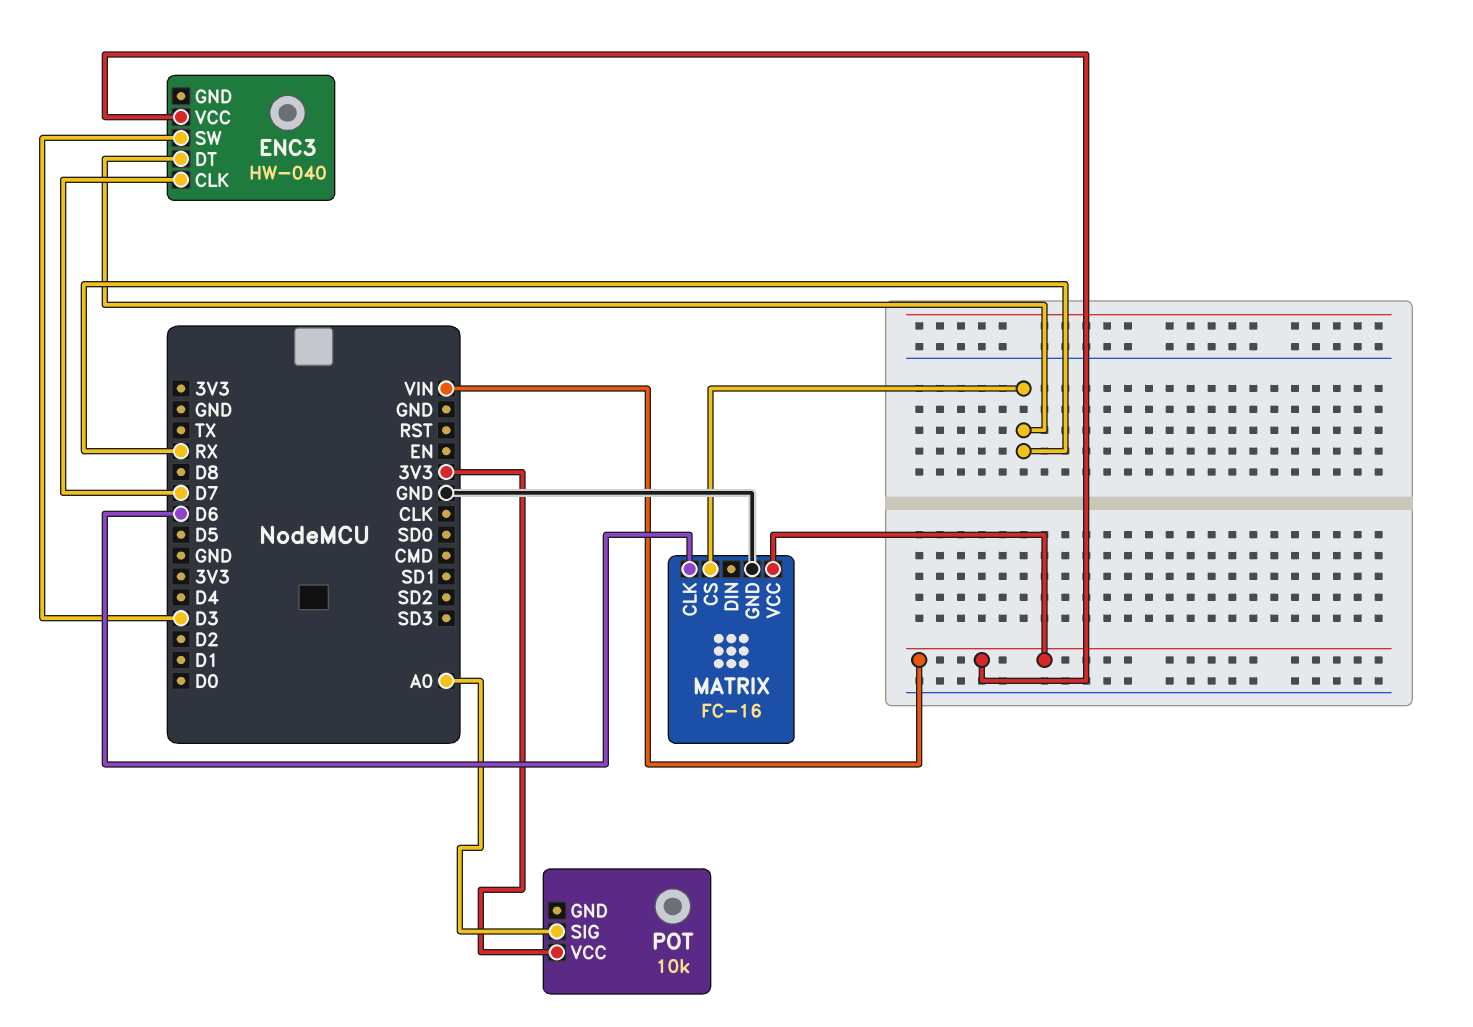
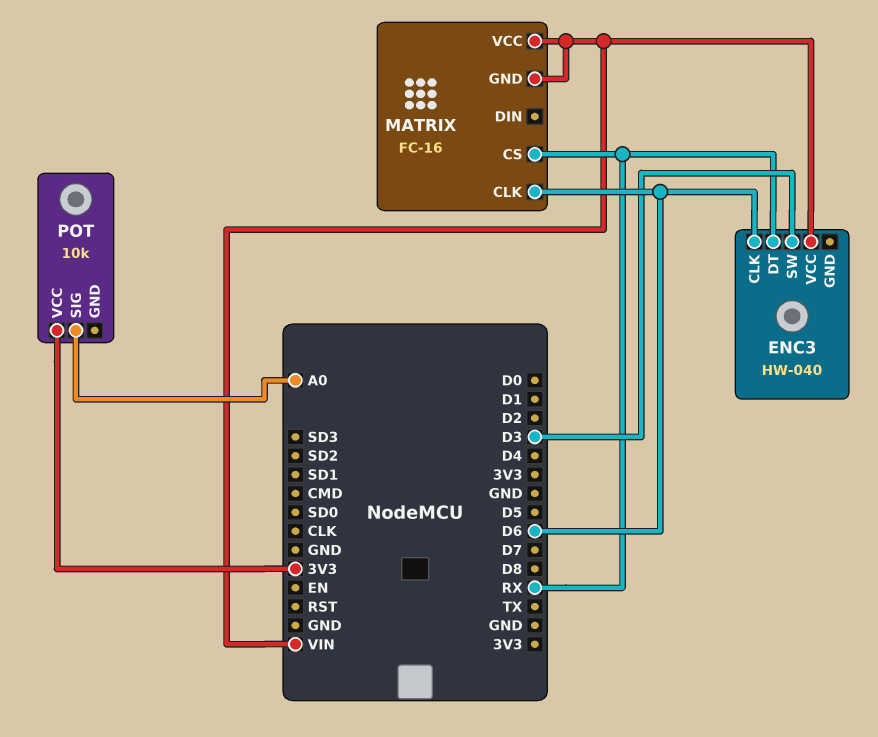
ENC3 pin CLK: D7 -> D6
MATRIX pin GND: GND -> VIN

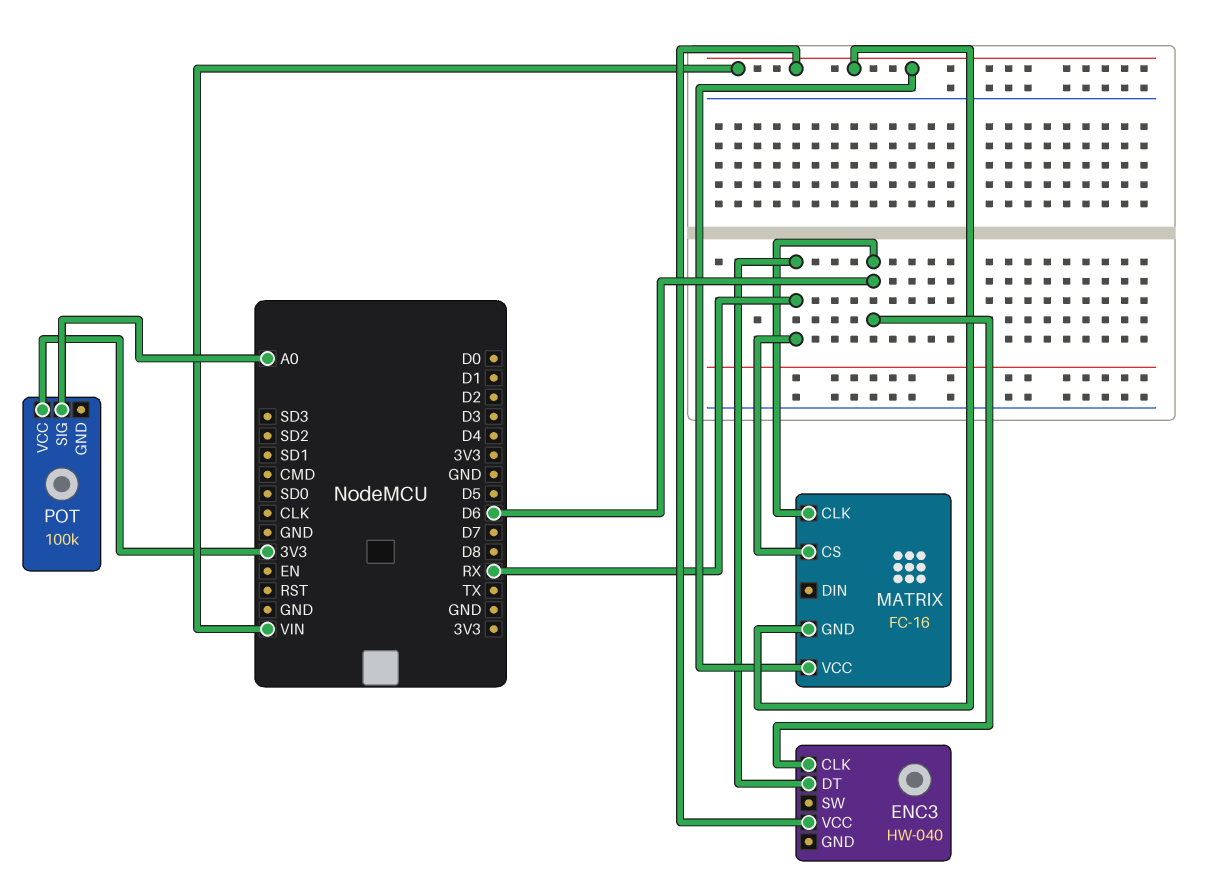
ENC3 pin SW: D3 -> none
POT: 10k -> 100k

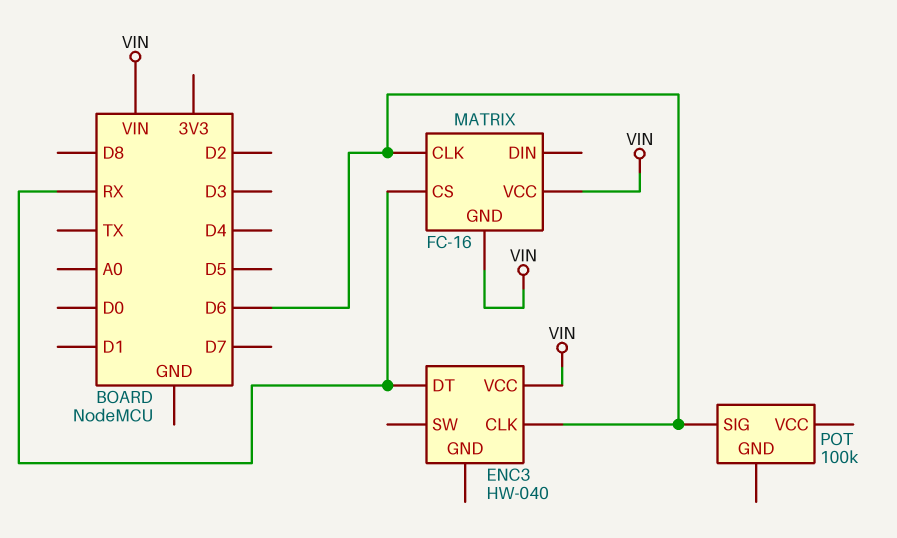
POT pin SIG: A0 -> D6
POT pin VCC: 3V3 -> none

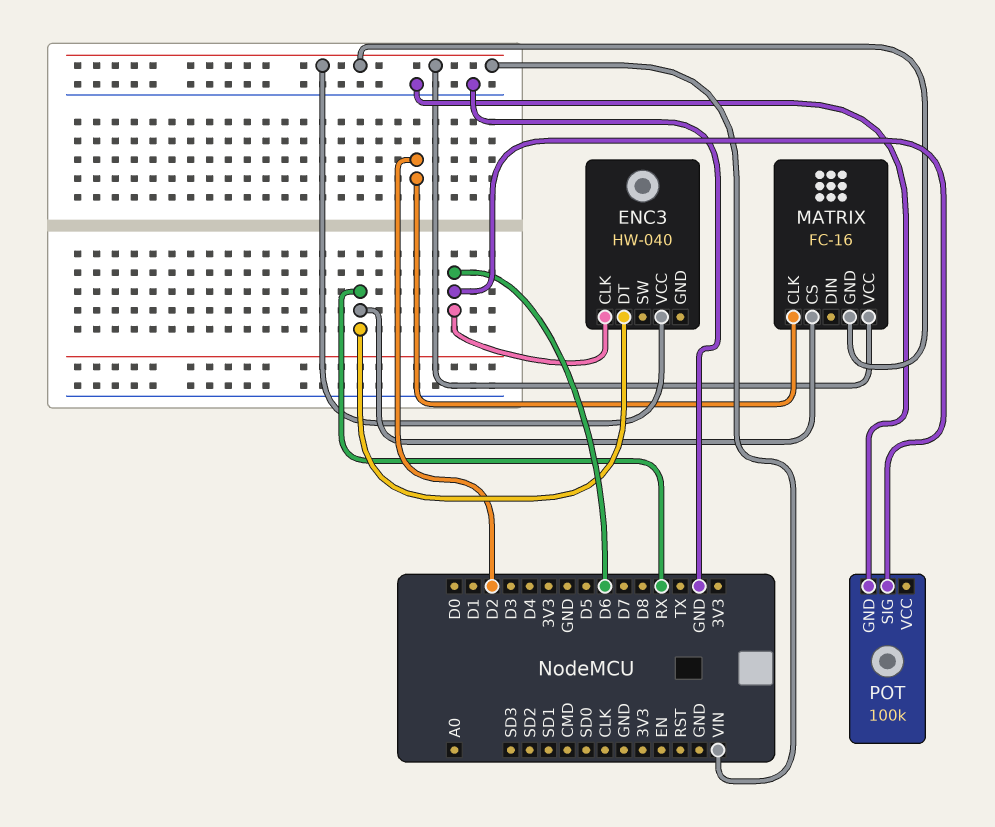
MATRIX pin CLK: D6 -> D2
POT pin GND: none -> GND

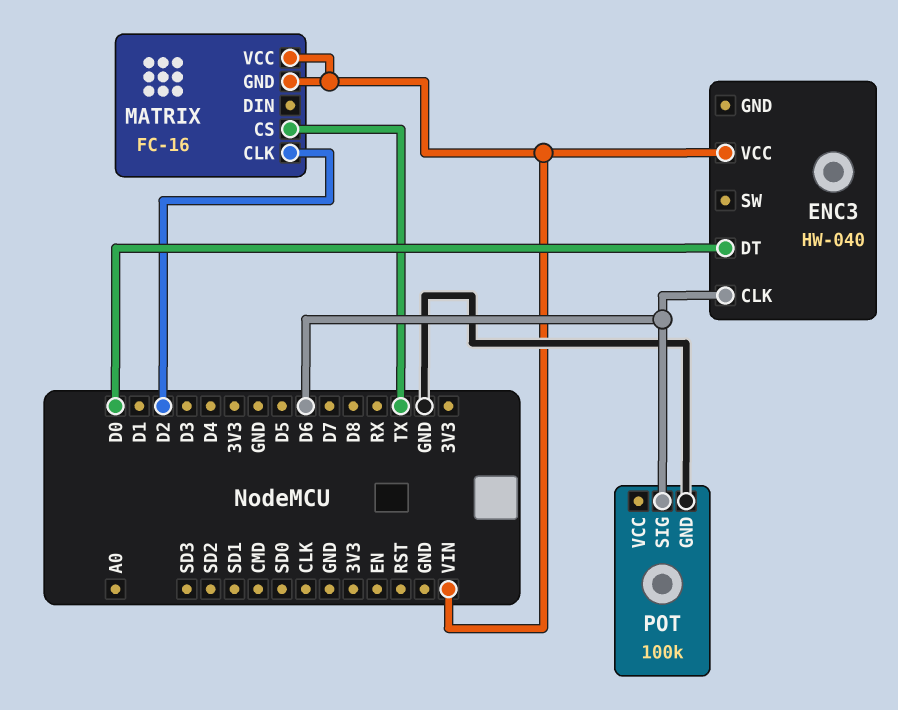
ENC3 pin DT: RX -> D0
MATRIX pin CS: RX -> TX

